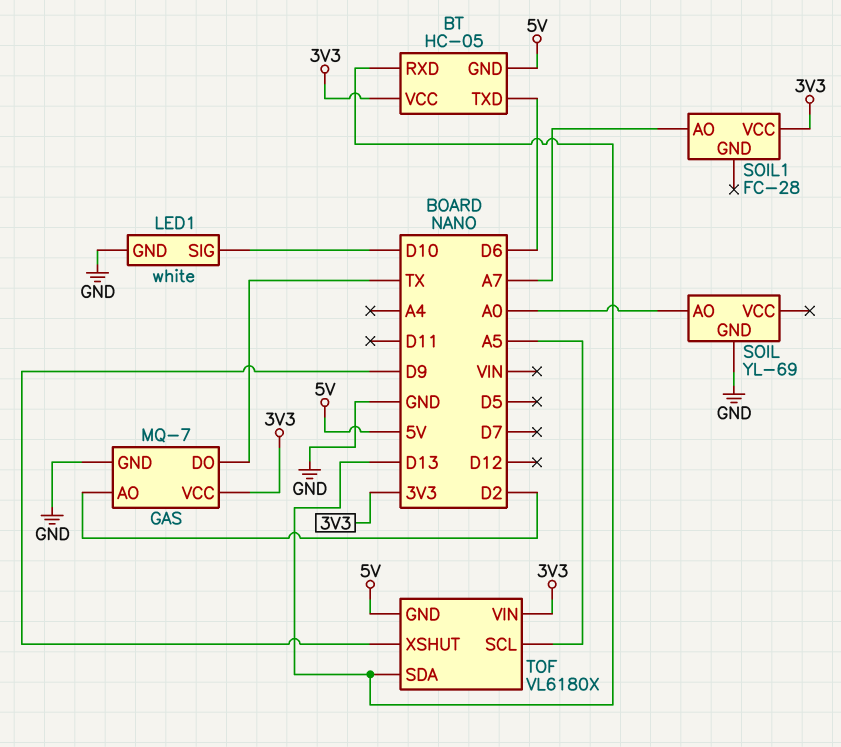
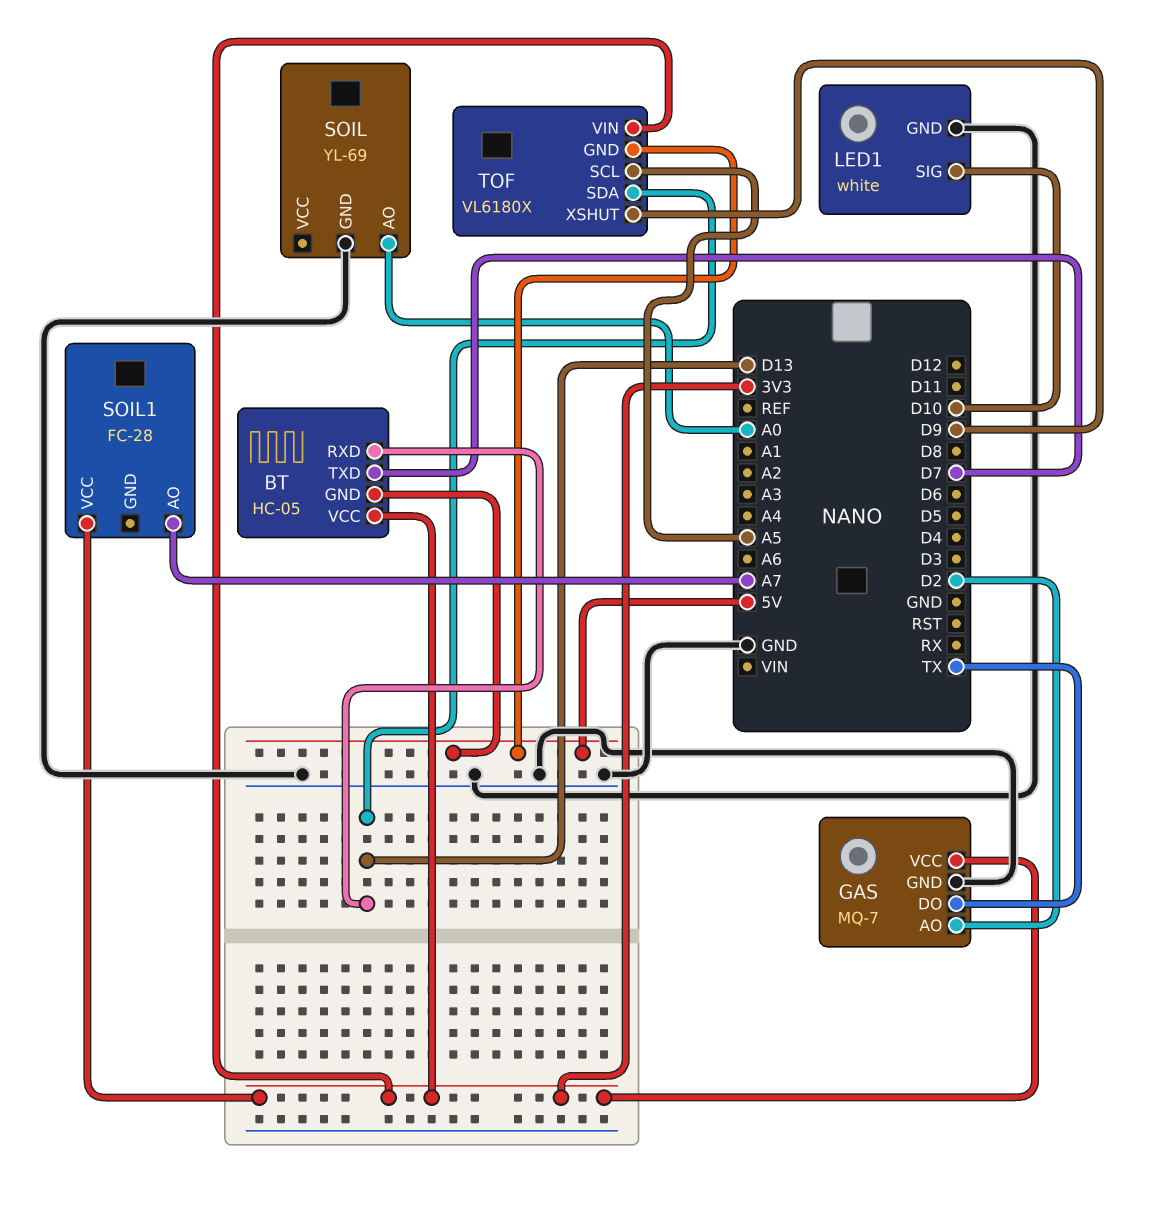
BT pin TXD: D6 -> D7

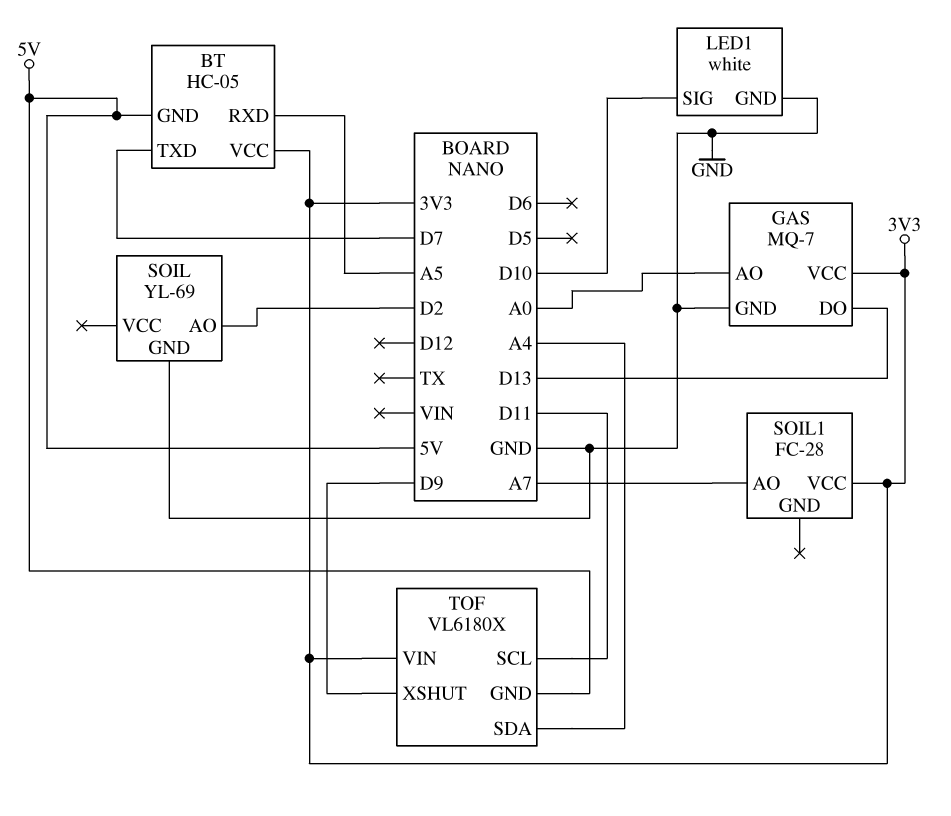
BT pin RXD: D13 -> A5
GAS pin AO: D2 -> A0
GAS pin DO: TX -> D13
SOIL pin AO: A0 -> D2
TOF pin SCL: A5 -> D11
TOF pin SDA: D13 -> A4

